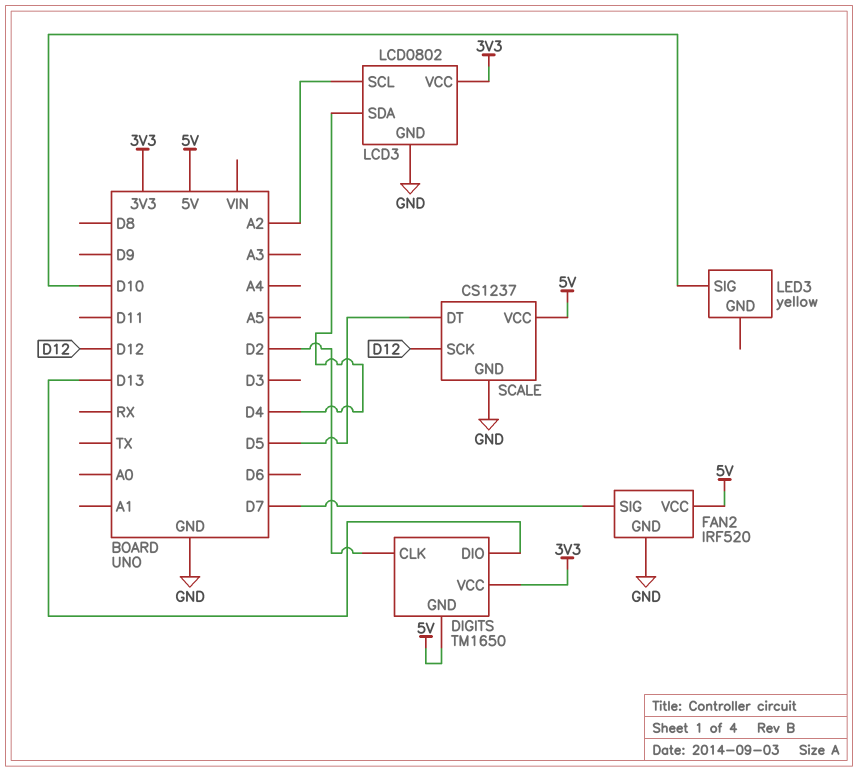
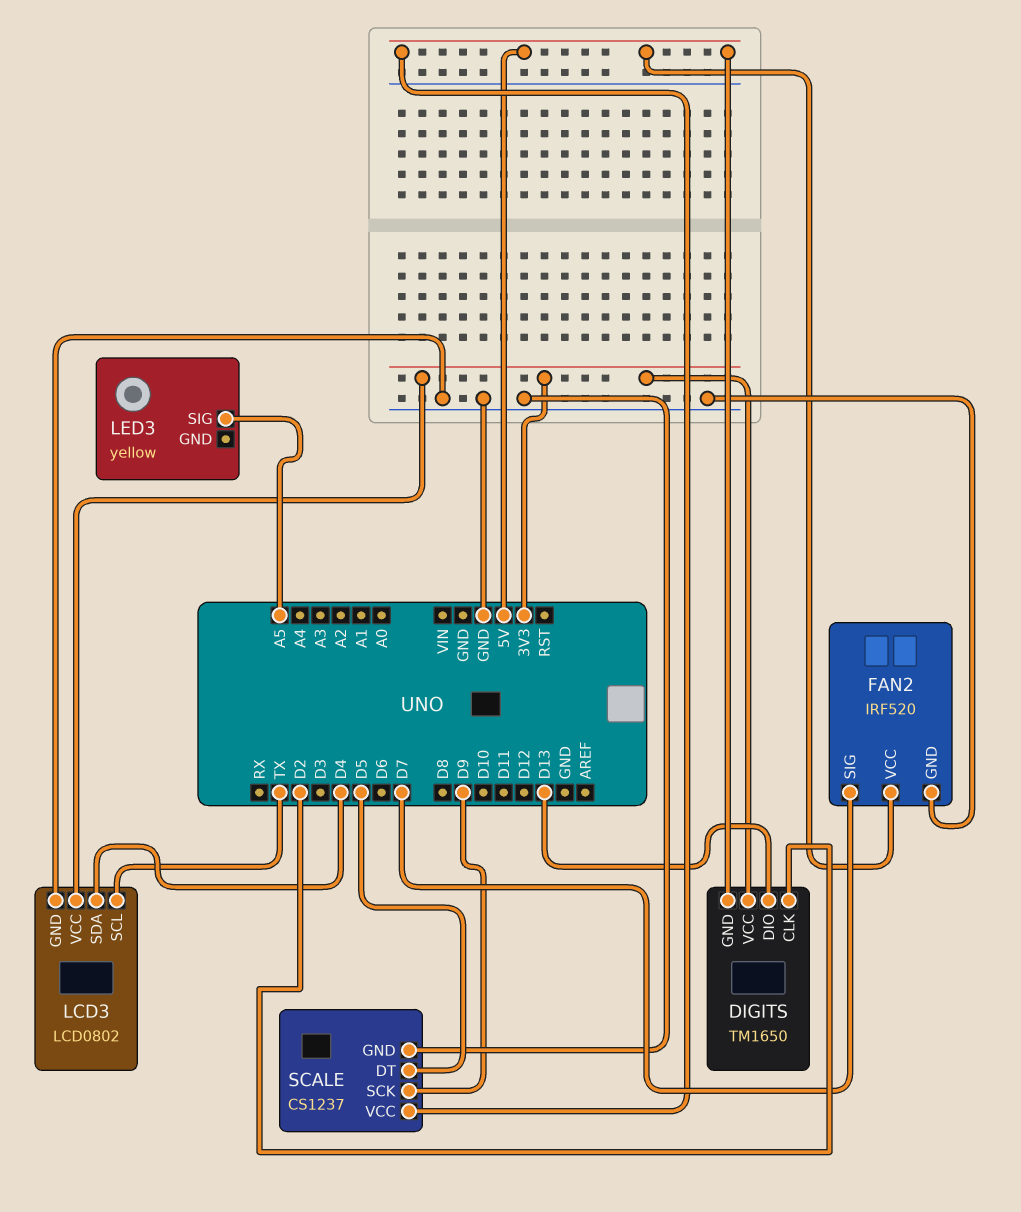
LCD3 pin SCL: A2 -> TX
LED3 pin SIG: D10 -> A5
SCALE pin SCK: D12 -> D9

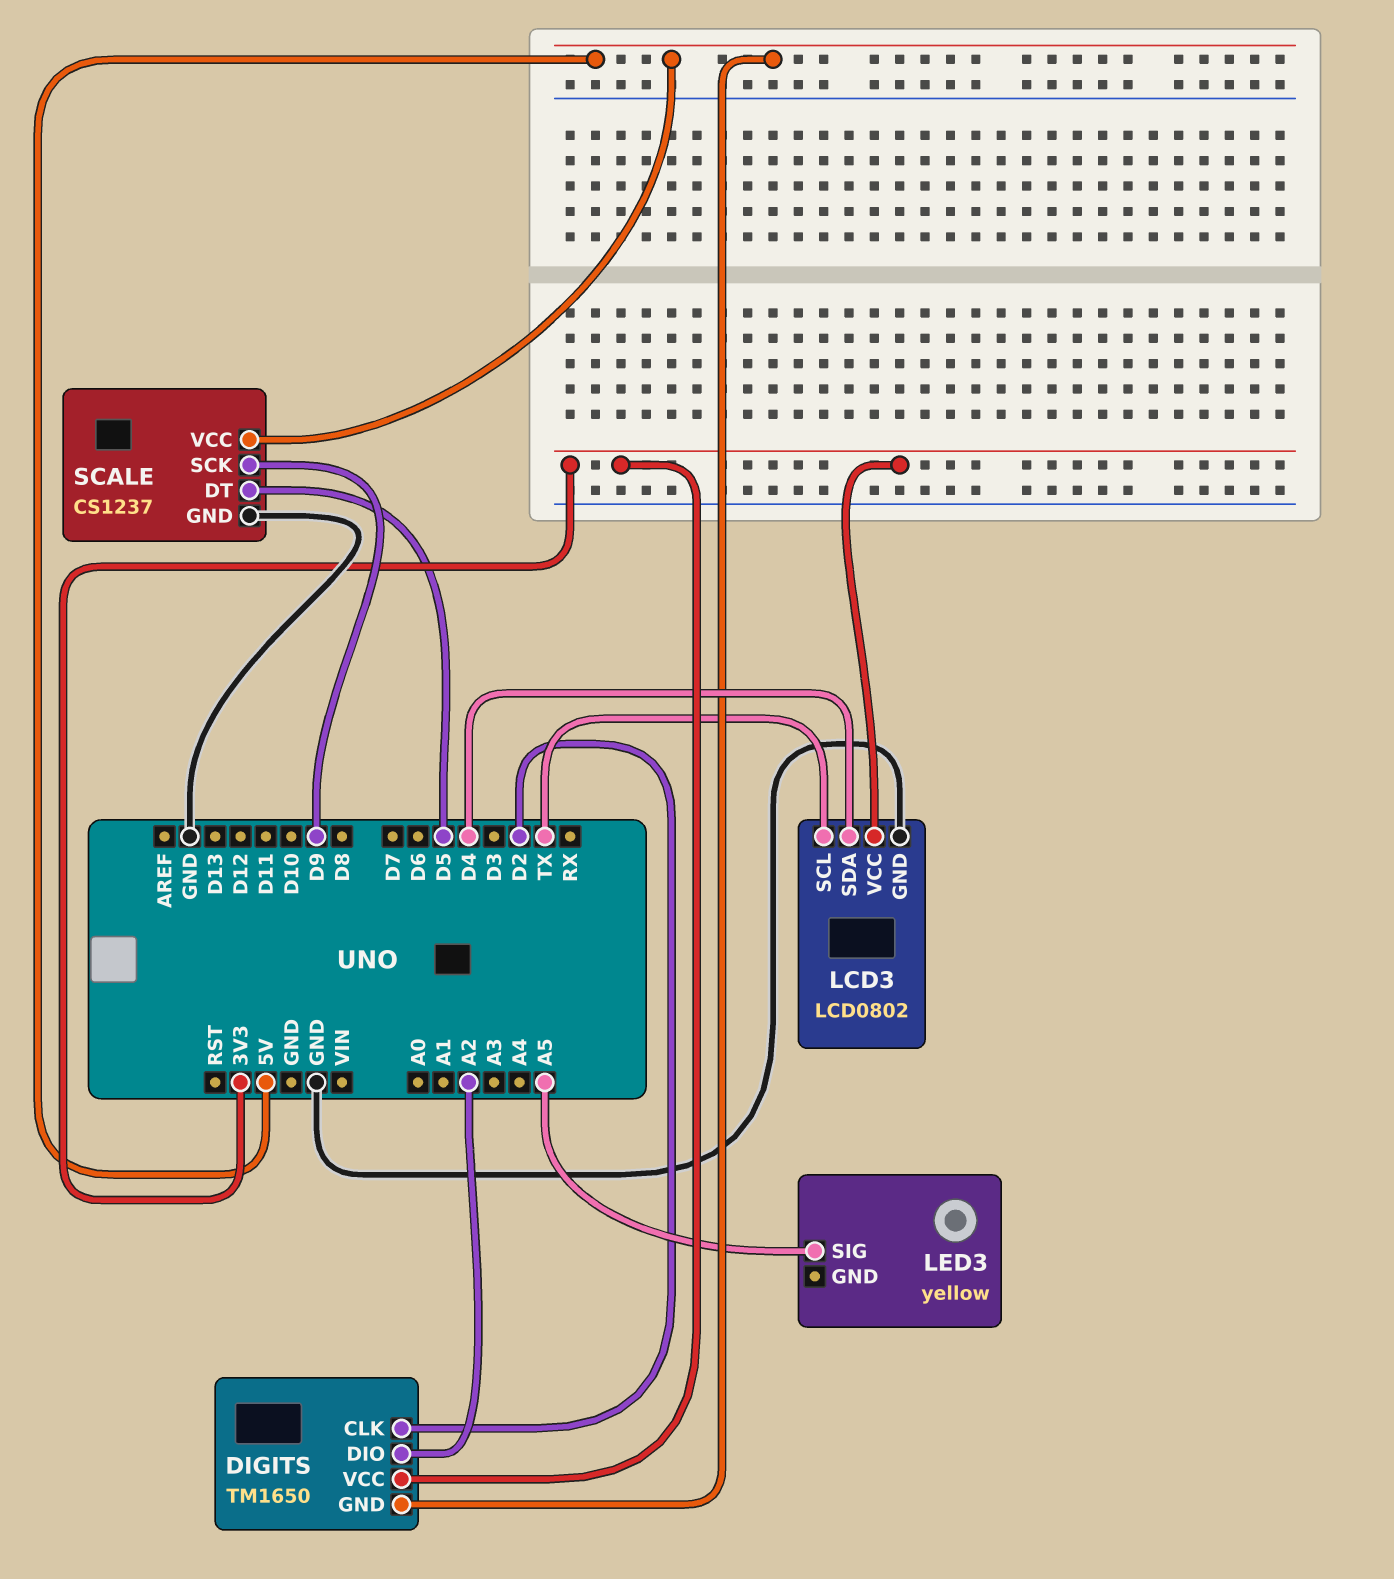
DIGITS pin DIO: D13 -> A2
FAN2: IRF520 -> none
FAN2 pin GND: GND -> none
FAN2 pin SIG: D7 -> none
FAN2 pin VCC: 5V -> none

